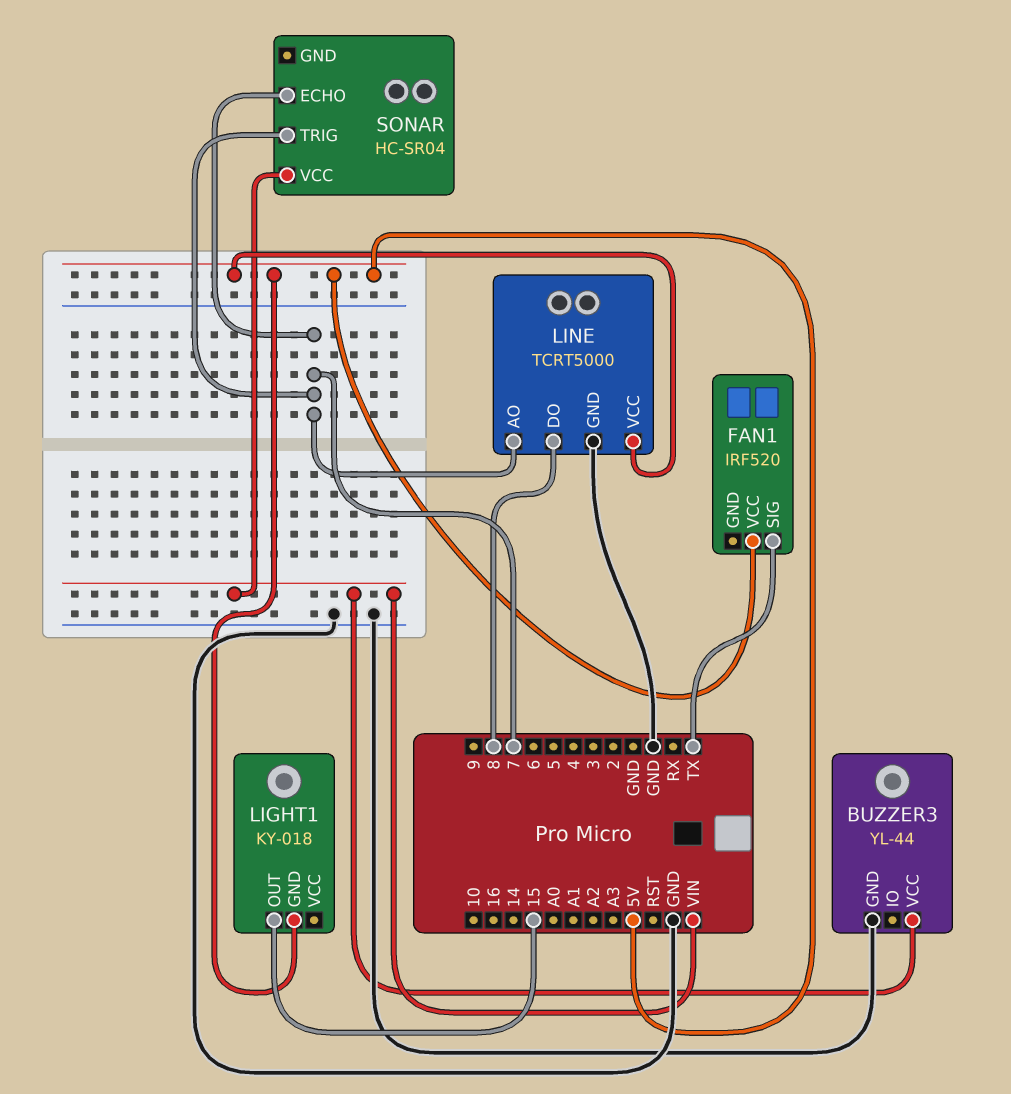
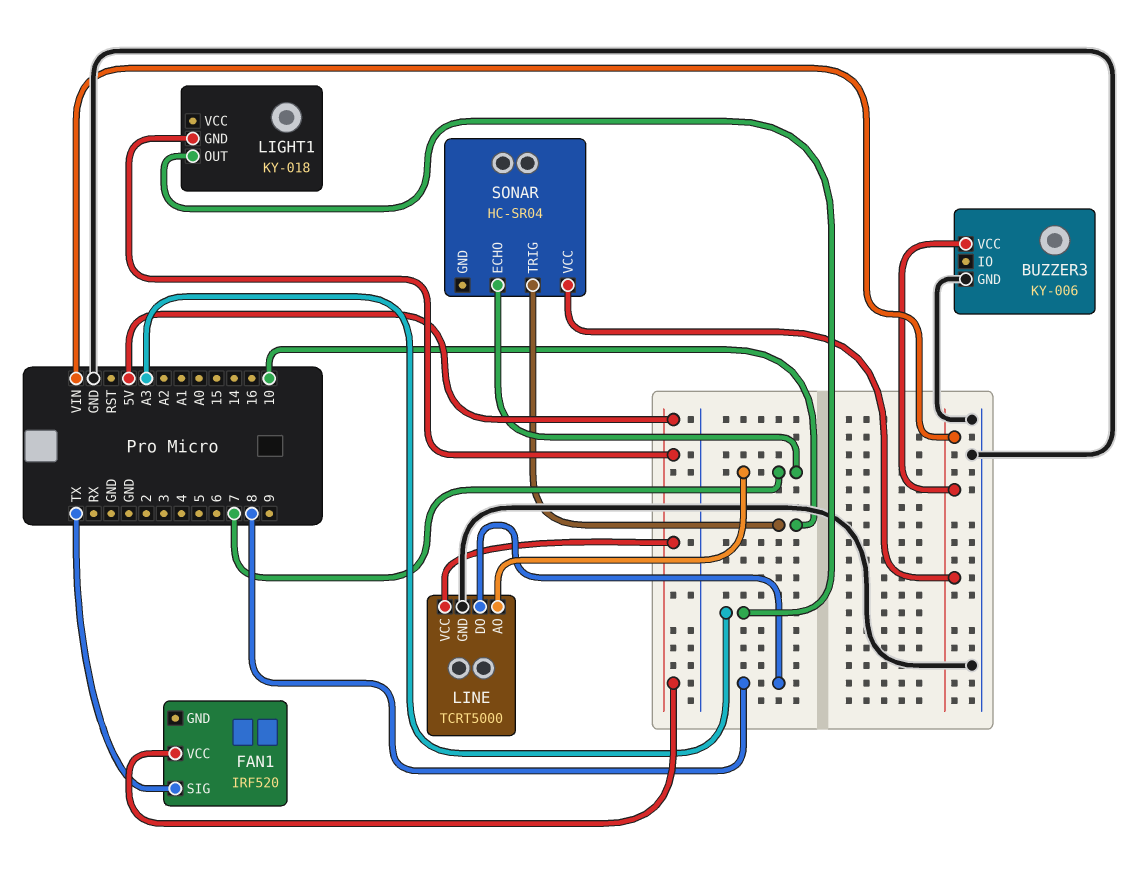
BUZZER3: YL-44 -> KY-006
LIGHT1 pin OUT: 15 -> A3
SONAR pin TRIG: 7 -> 10

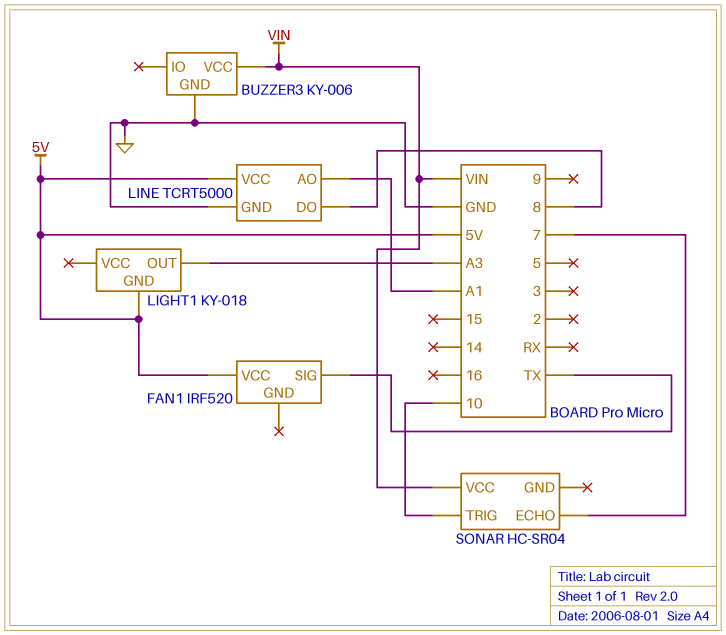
LINE pin AO: 7 -> A1

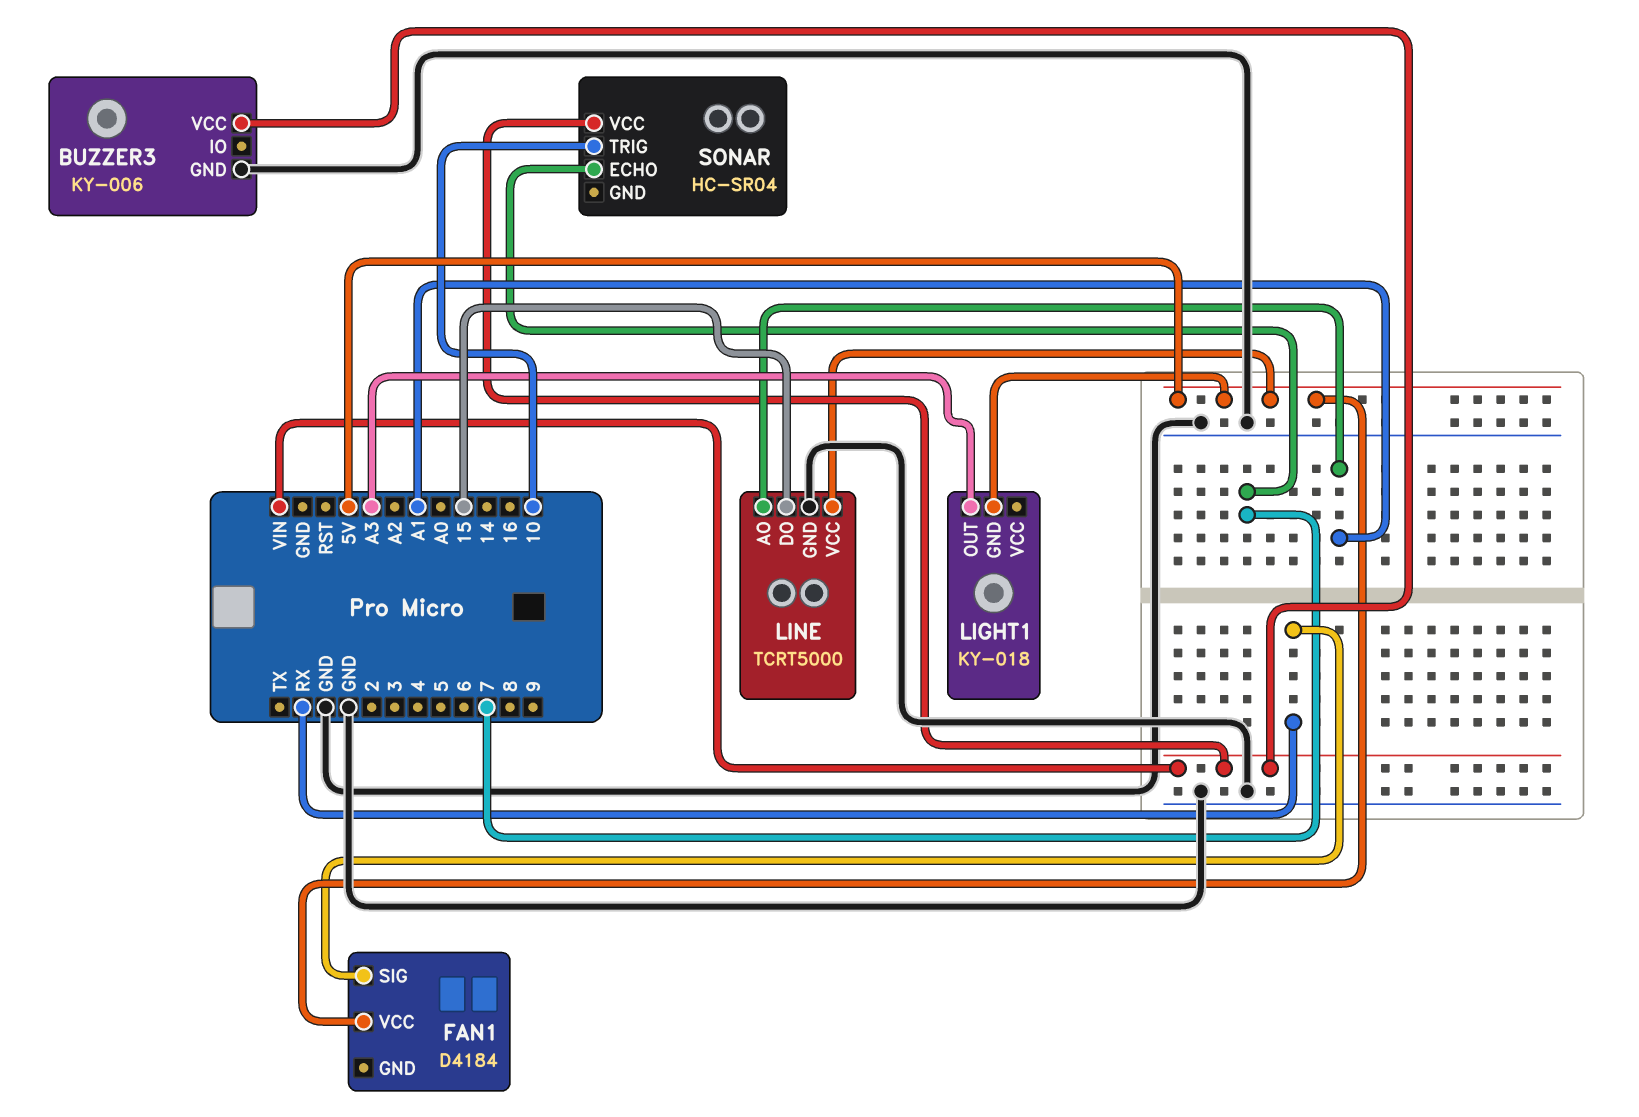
FAN1: IRF520 -> D4184
FAN1 pin SIG: TX -> RX
LINE pin DO: 8 -> 15

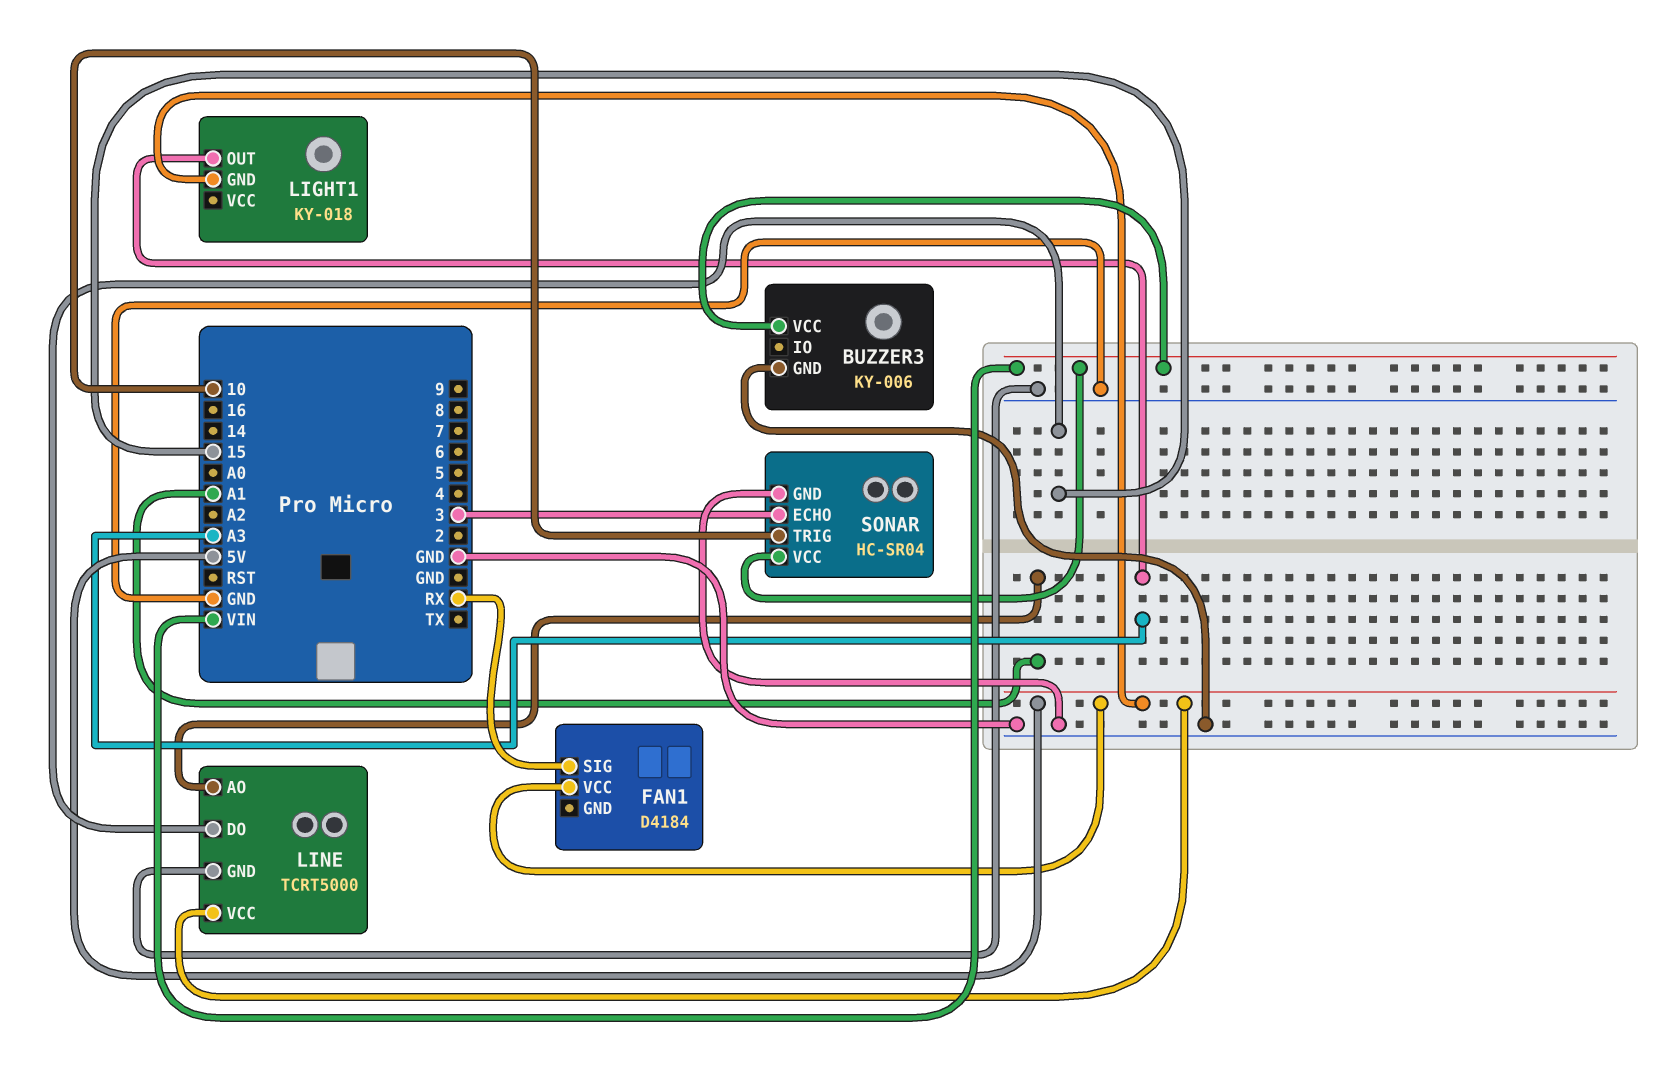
SONAR pin ECHO: 7 -> 3
SONAR pin GND: none -> GND

